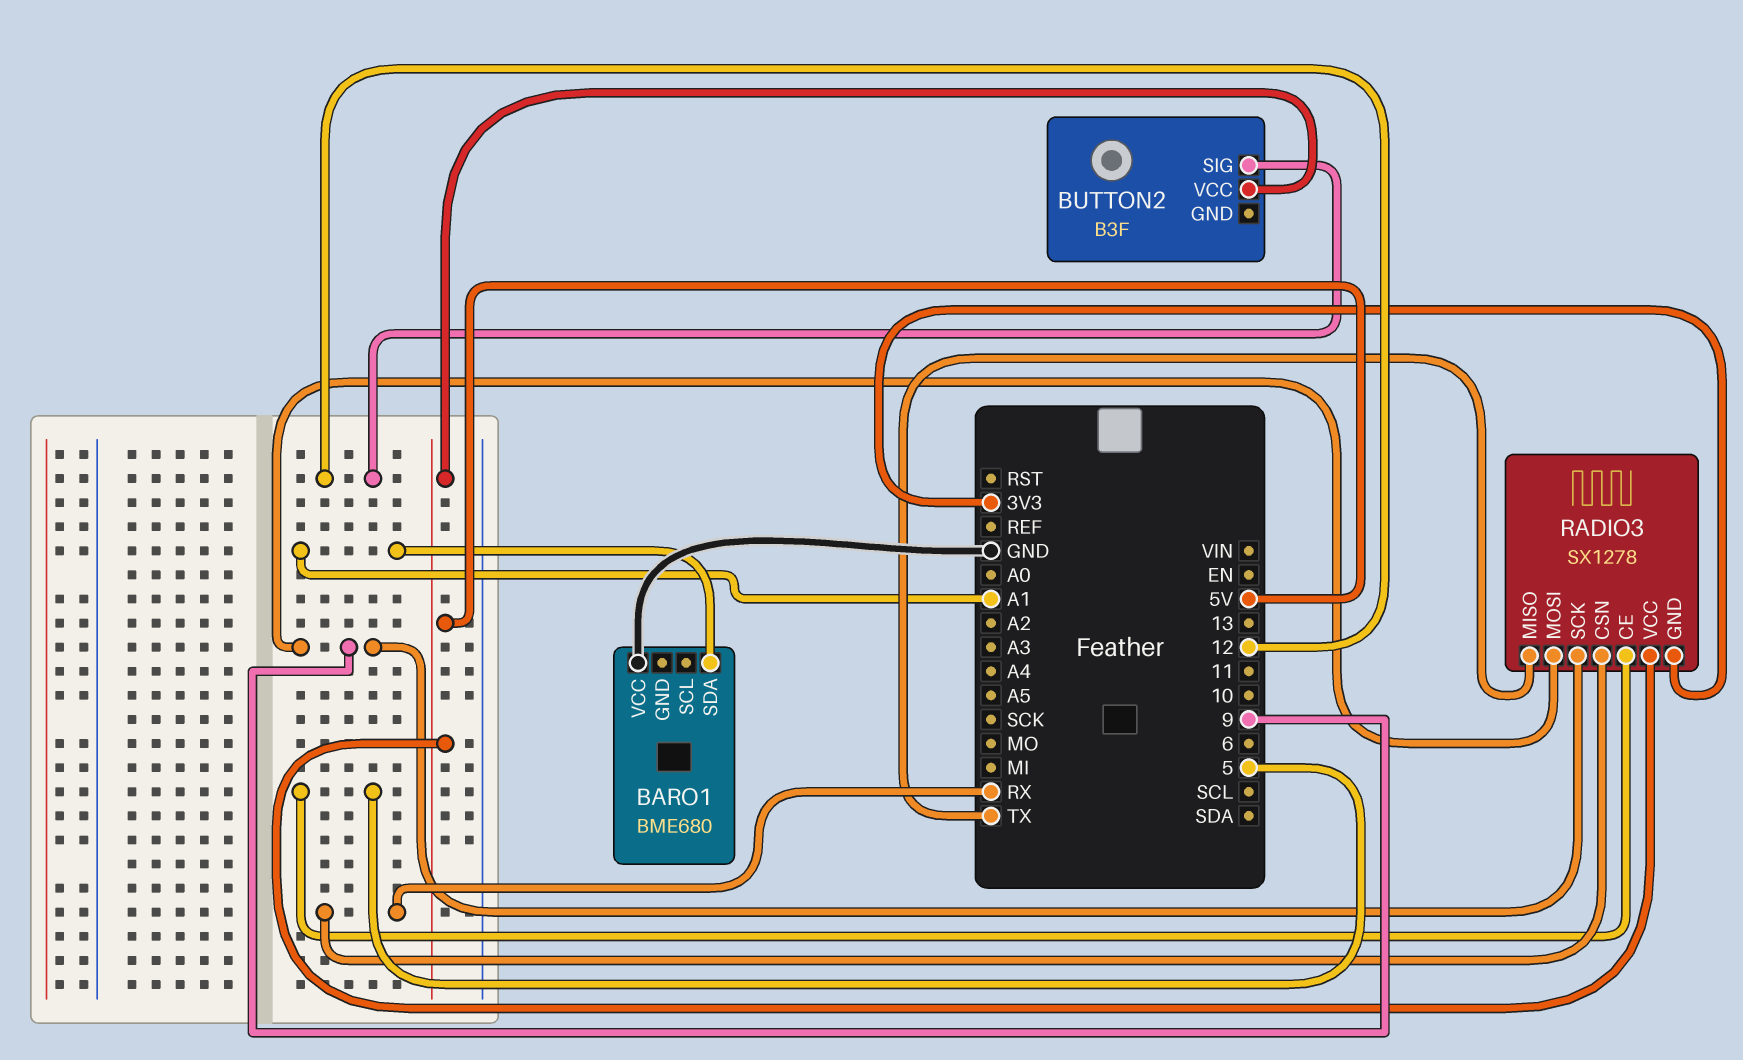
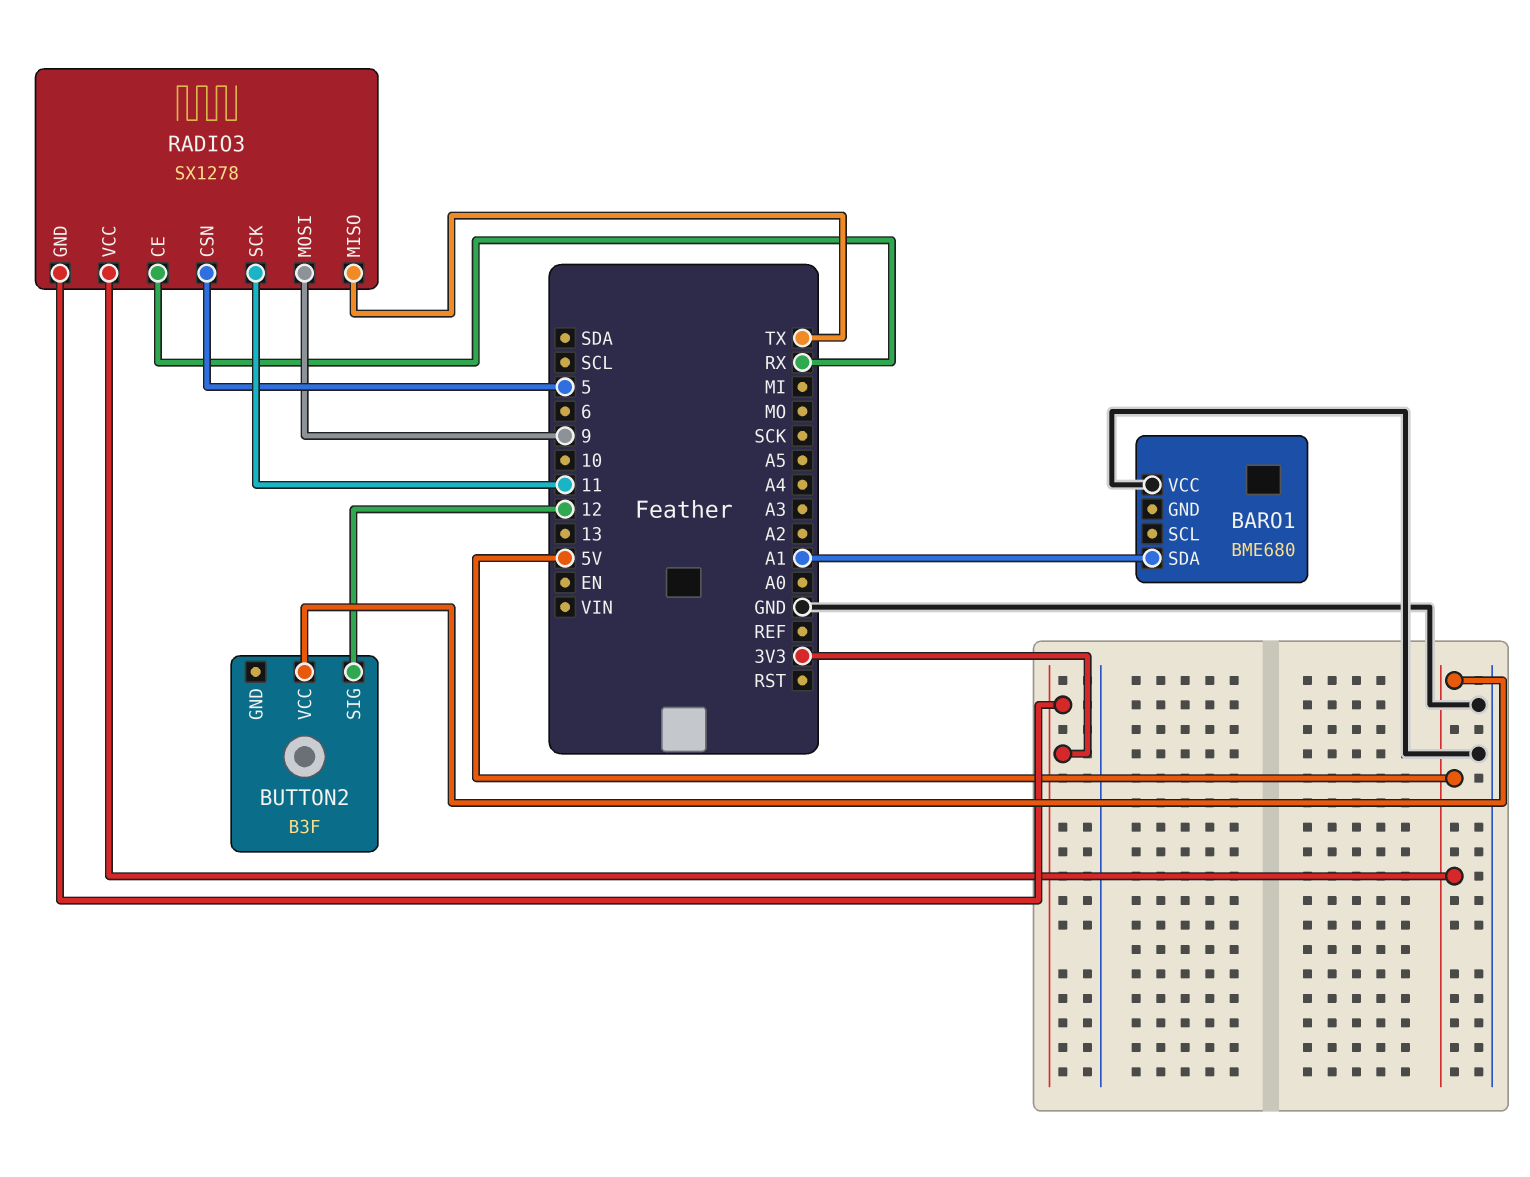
RADIO3 pin CE: 5 -> RX
RADIO3 pin CSN: RX -> 5
RADIO3 pin SCK: 9 -> 11

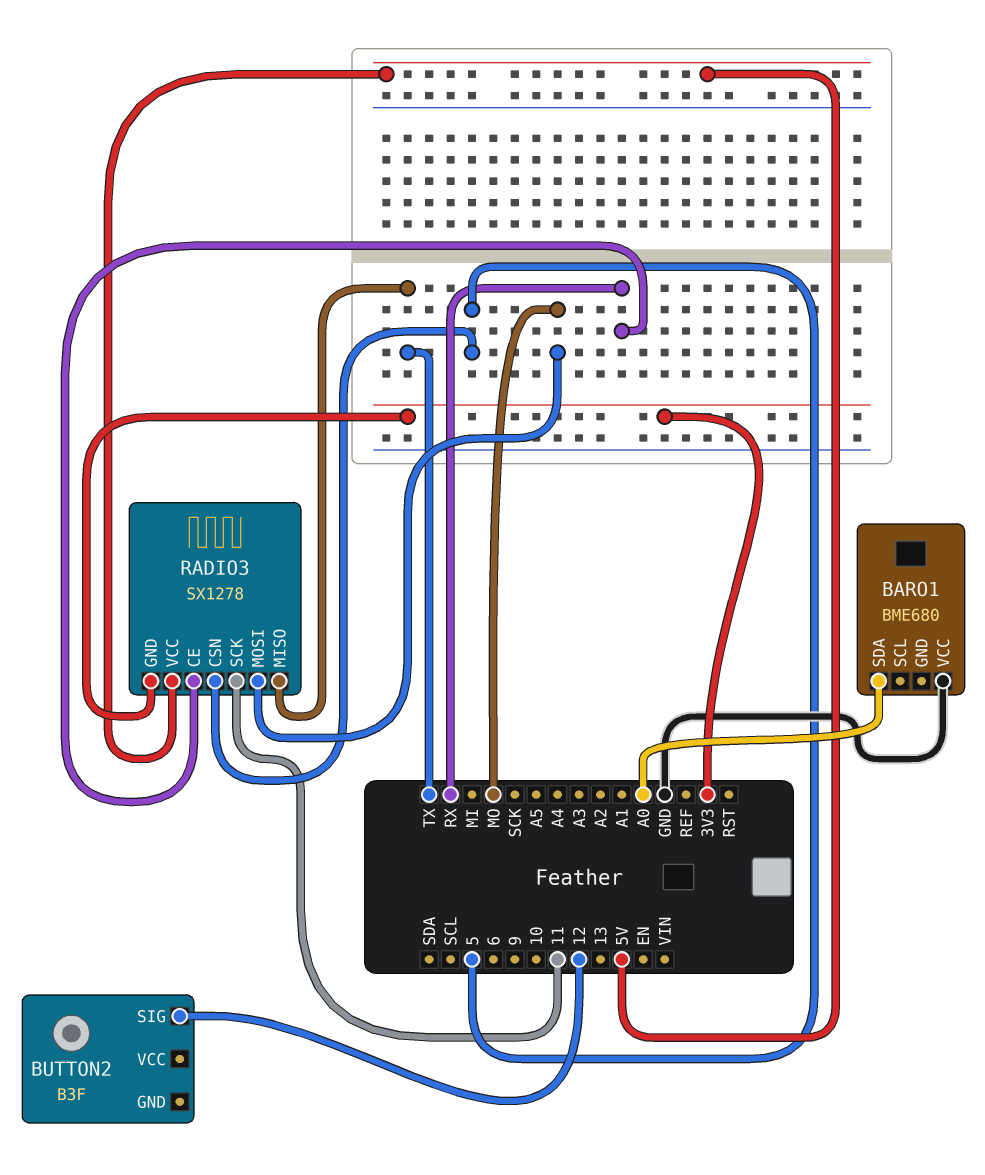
BARO1 pin SDA: A1 -> A0
BUTTON2 pin VCC: 5V -> none
RADIO3 pin MOSI: 9 -> MO

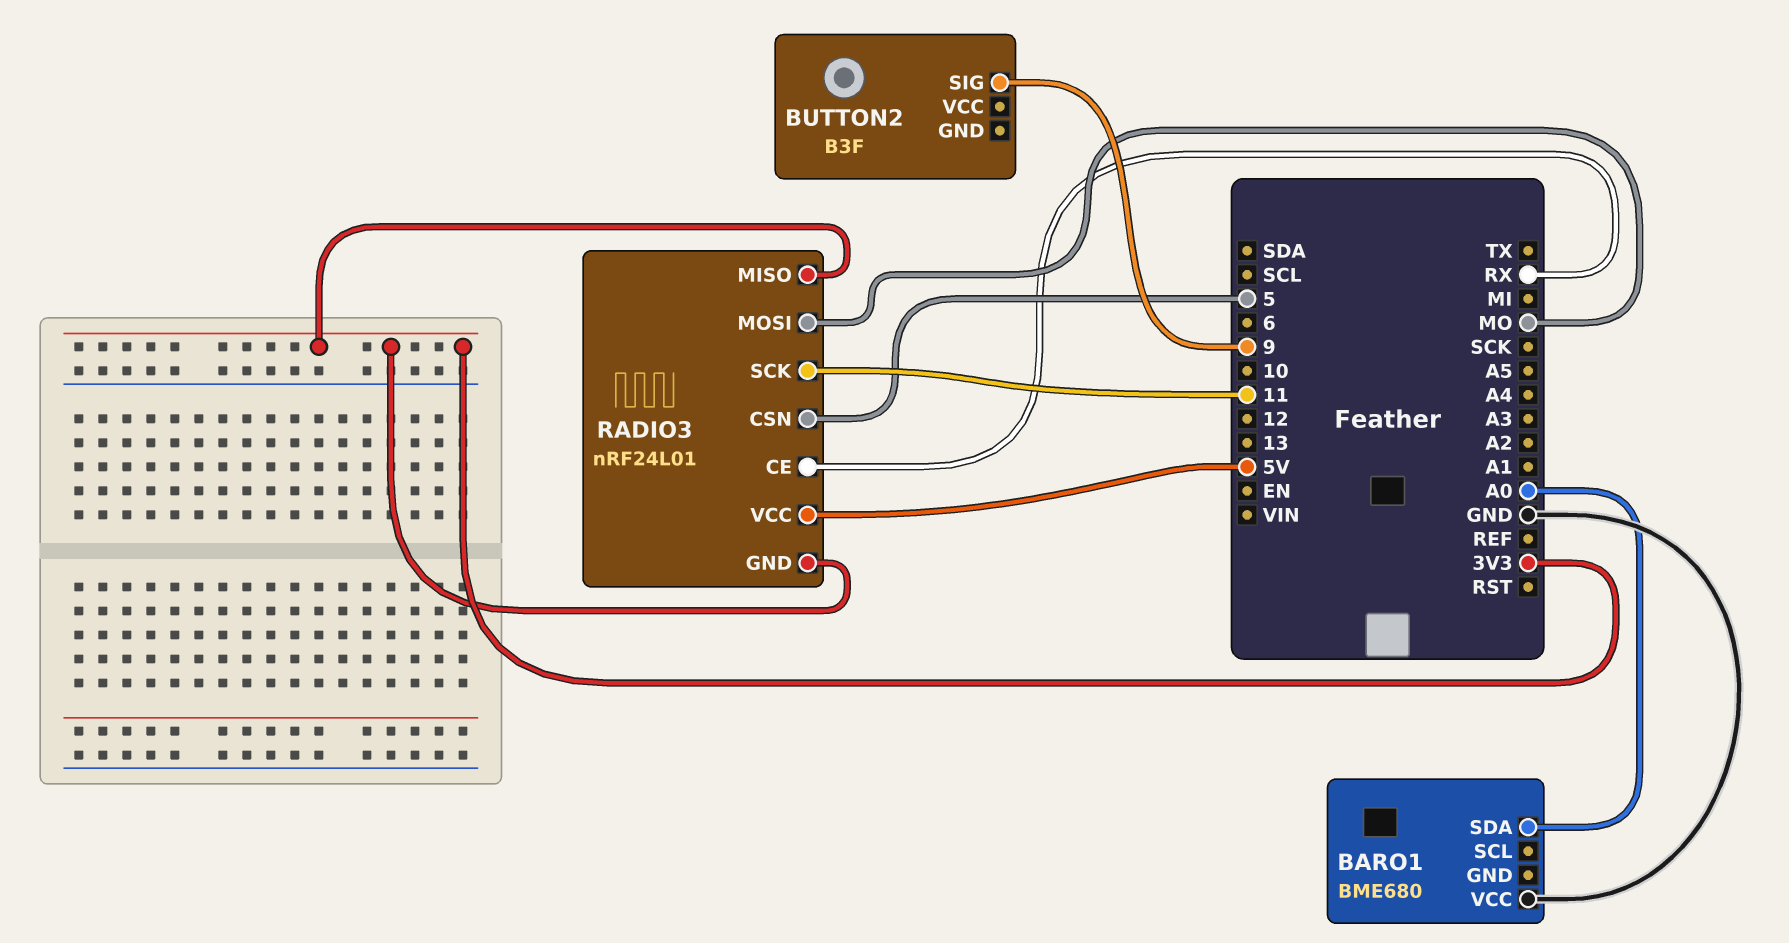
BUTTON2 pin SIG: 12 -> 9
RADIO3: SX1278 -> nRF24L01
RADIO3 pin MISO: TX -> 3V3

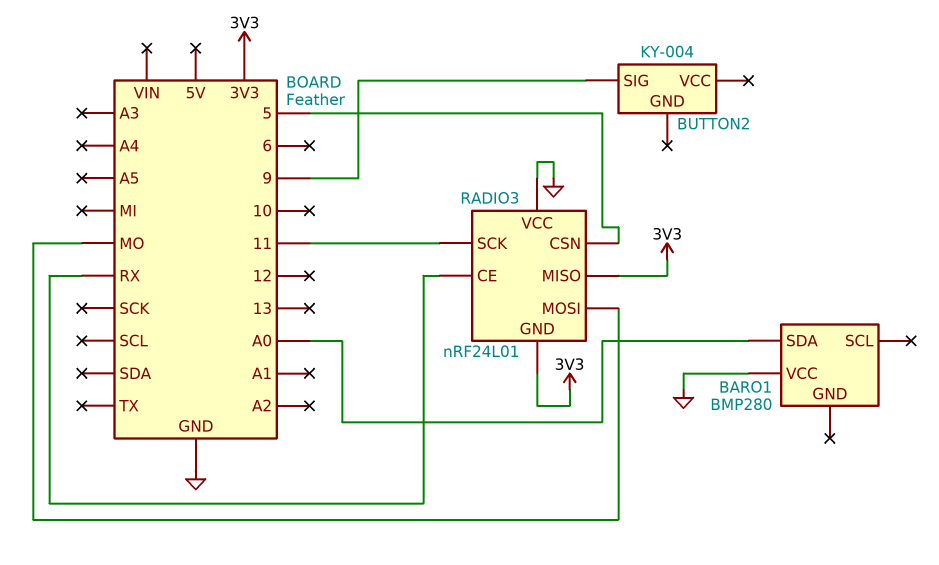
BARO1: BME680 -> BMP280
BUTTON2: B3F -> KY-004
RADIO3 pin VCC: 5V -> GND

